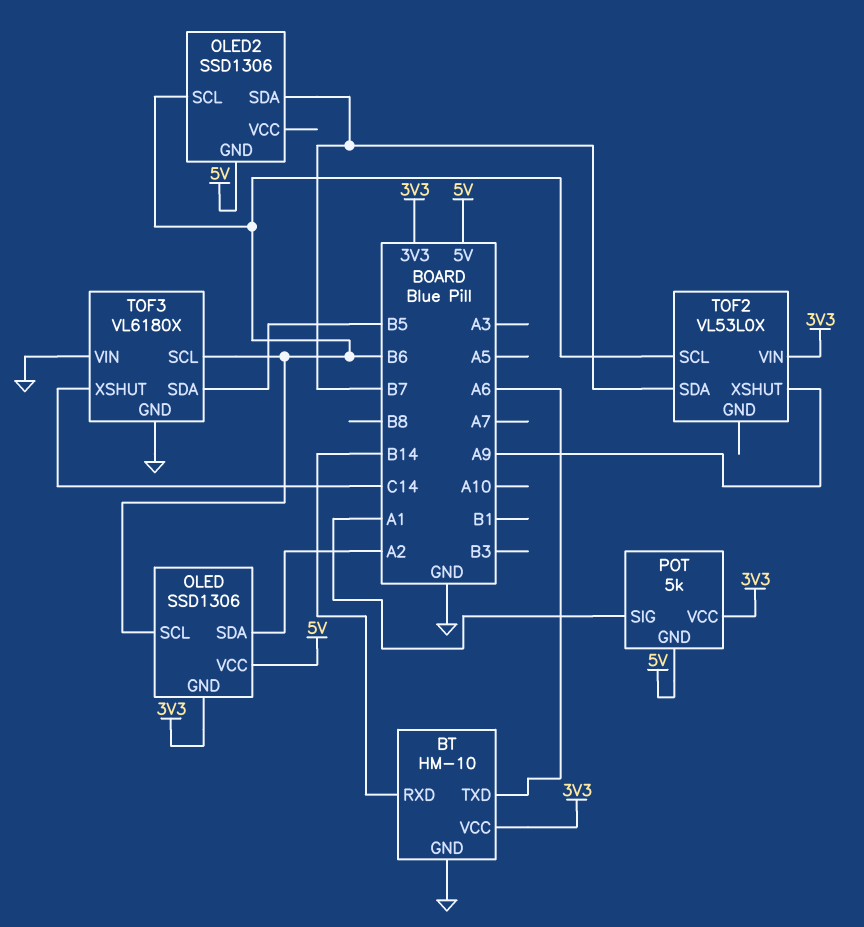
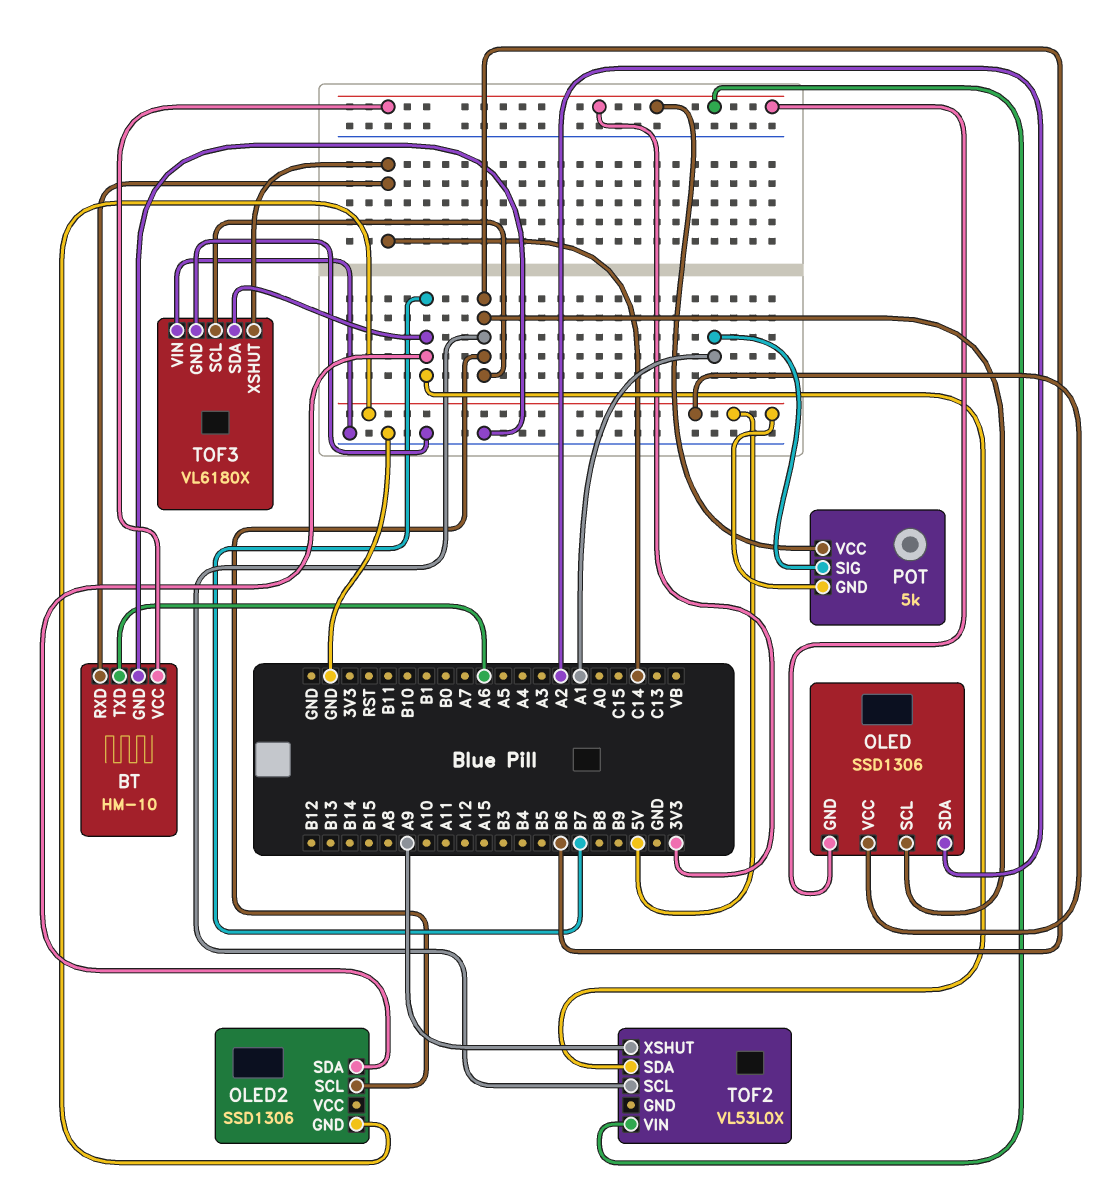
BT pin RXD: B14 -> C14
TOF3 pin SDA: B5 -> B7

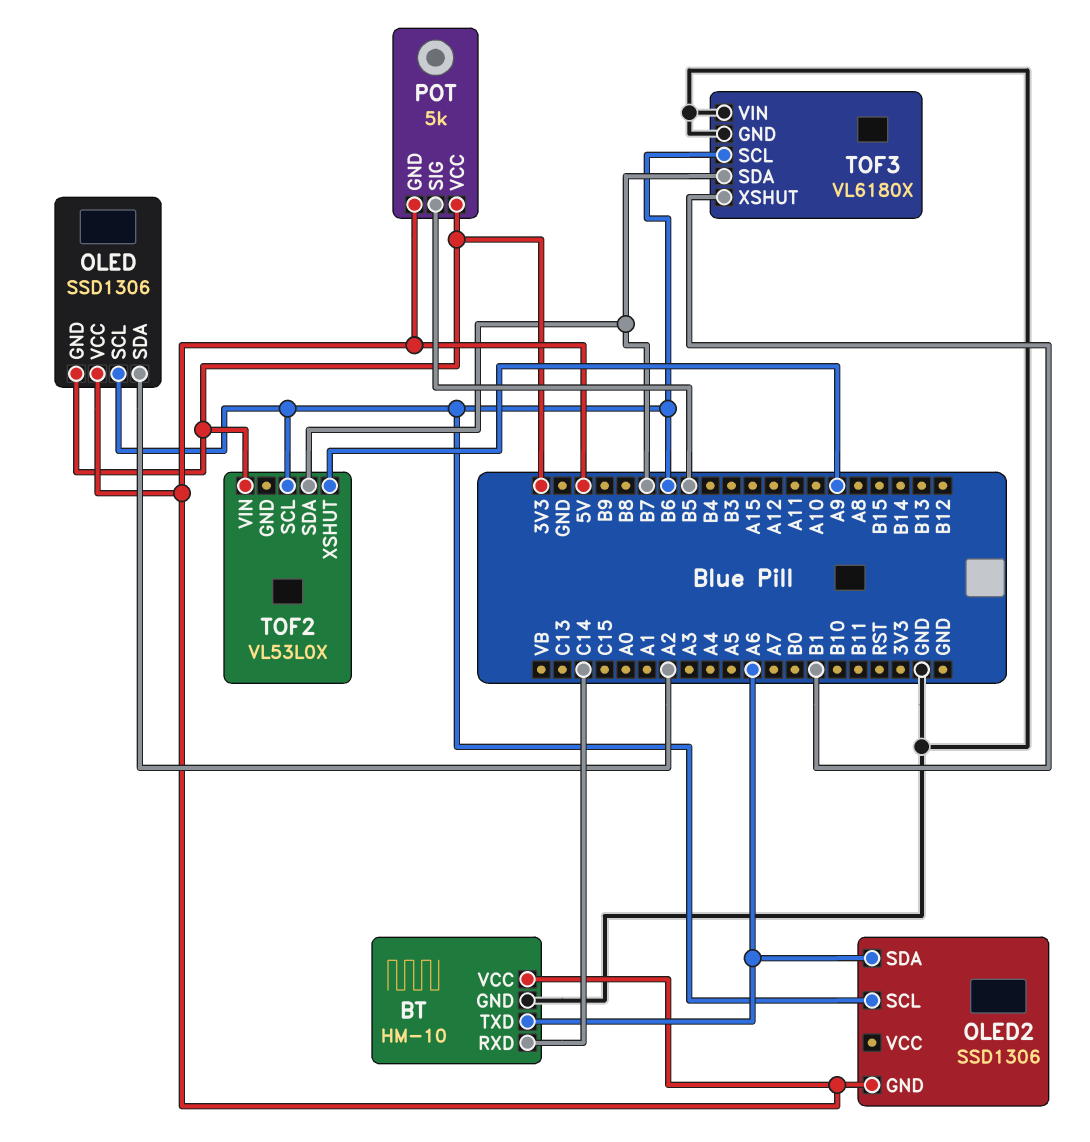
BT pin VCC: 3V3 -> 5V
OLED2 pin SDA: B7 -> A6
POT pin SIG: A1 -> B5
TOF3 pin XSHUT: C14 -> B1

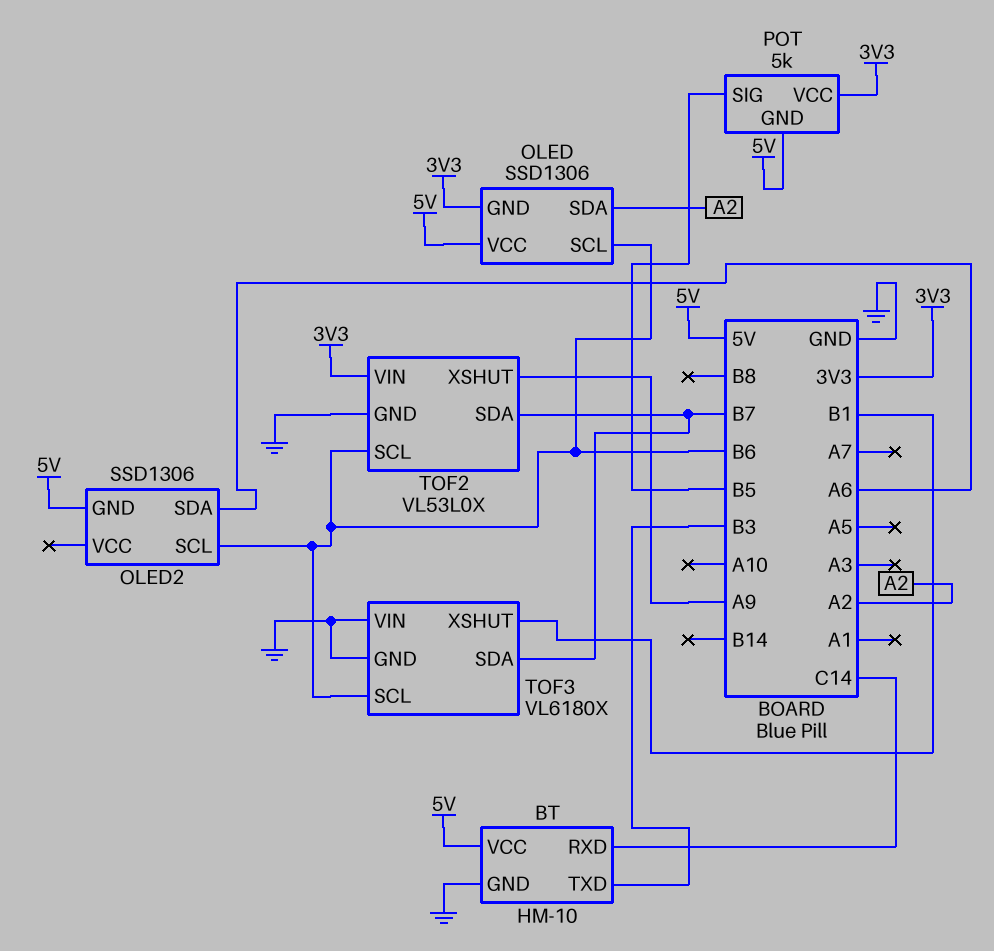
BT pin TXD: A6 -> B3
TOF2 pin GND: none -> GND

